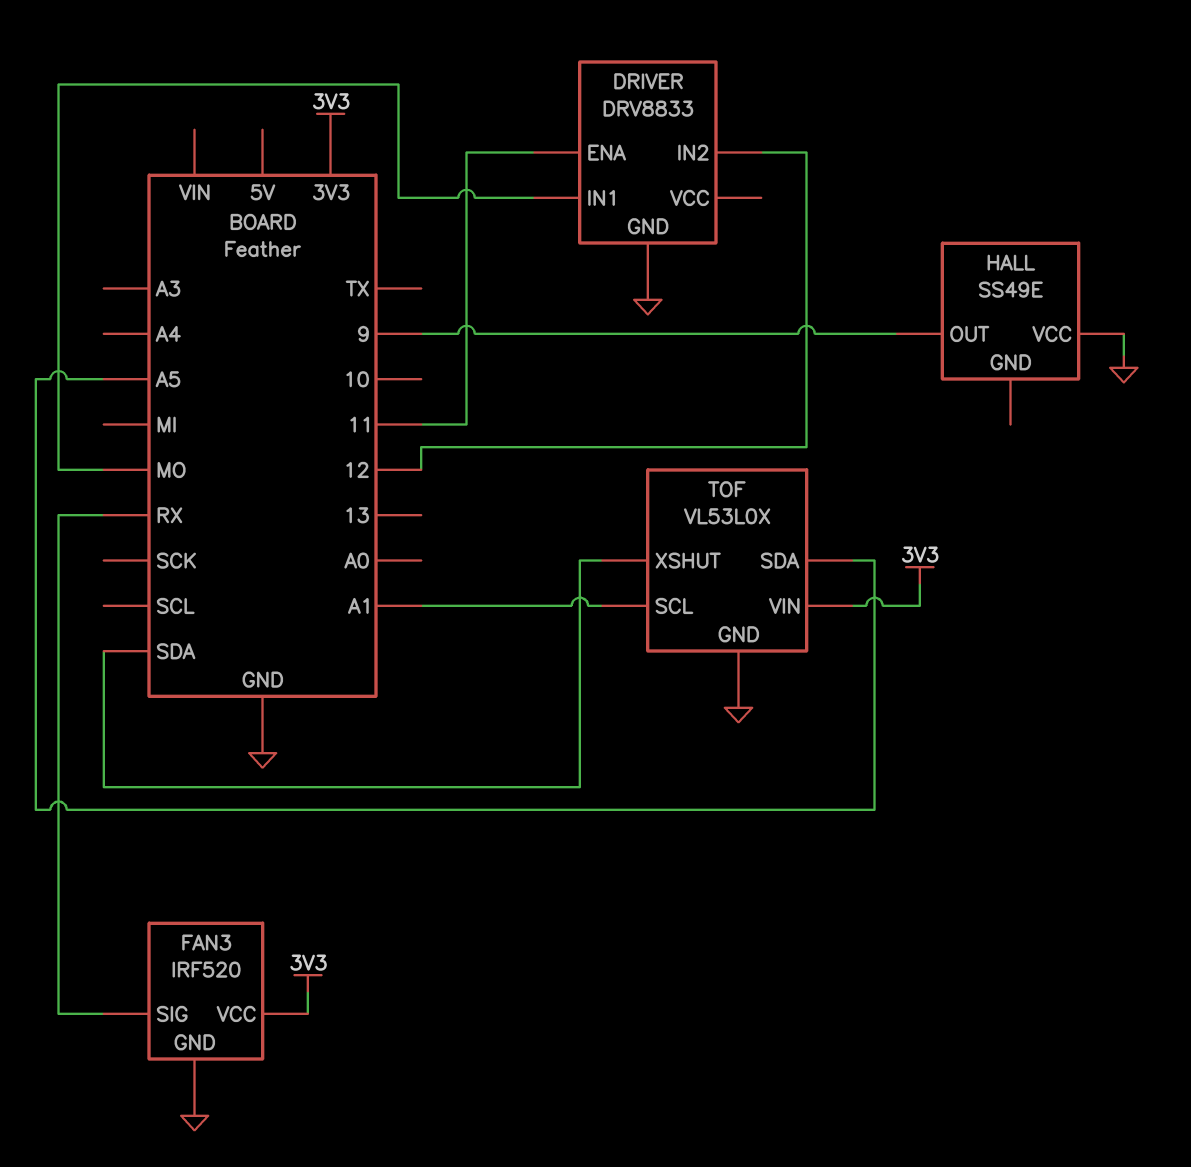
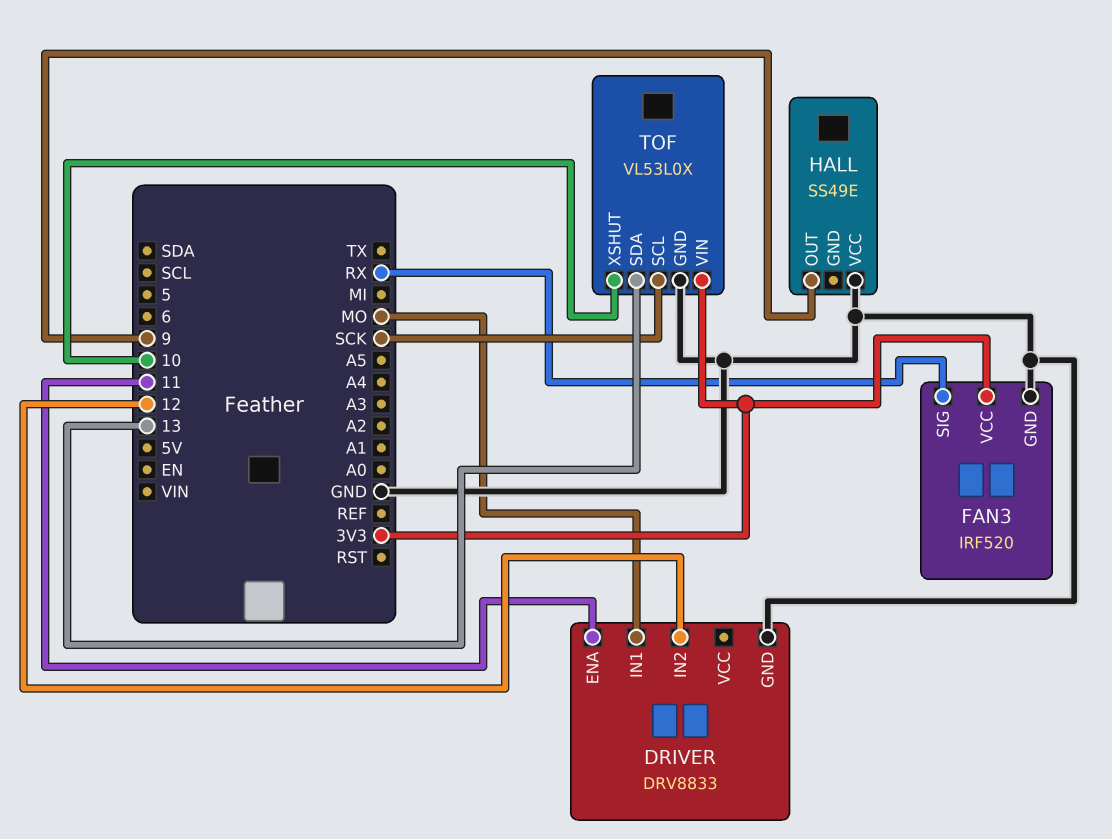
TOF pin SCL: A1 -> SCK
TOF pin SDA: A5 -> 13
TOF pin XSHUT: SDA -> 10

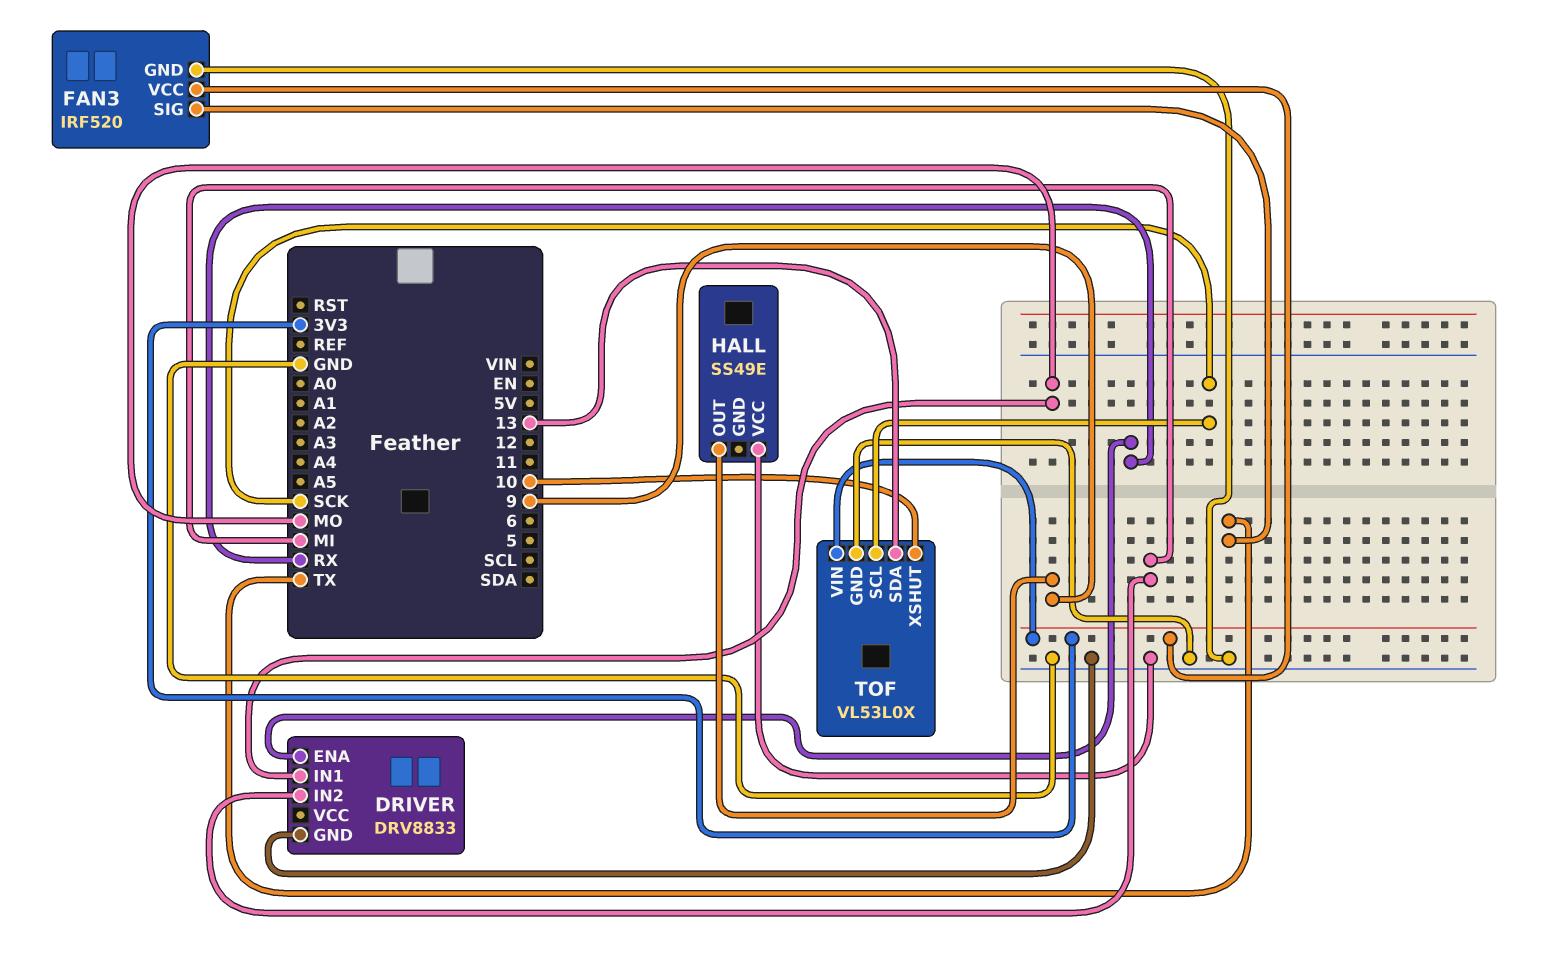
DRIVER pin ENA: 11 -> RX
DRIVER pin IN2: 12 -> MI
FAN3 pin SIG: RX -> TX

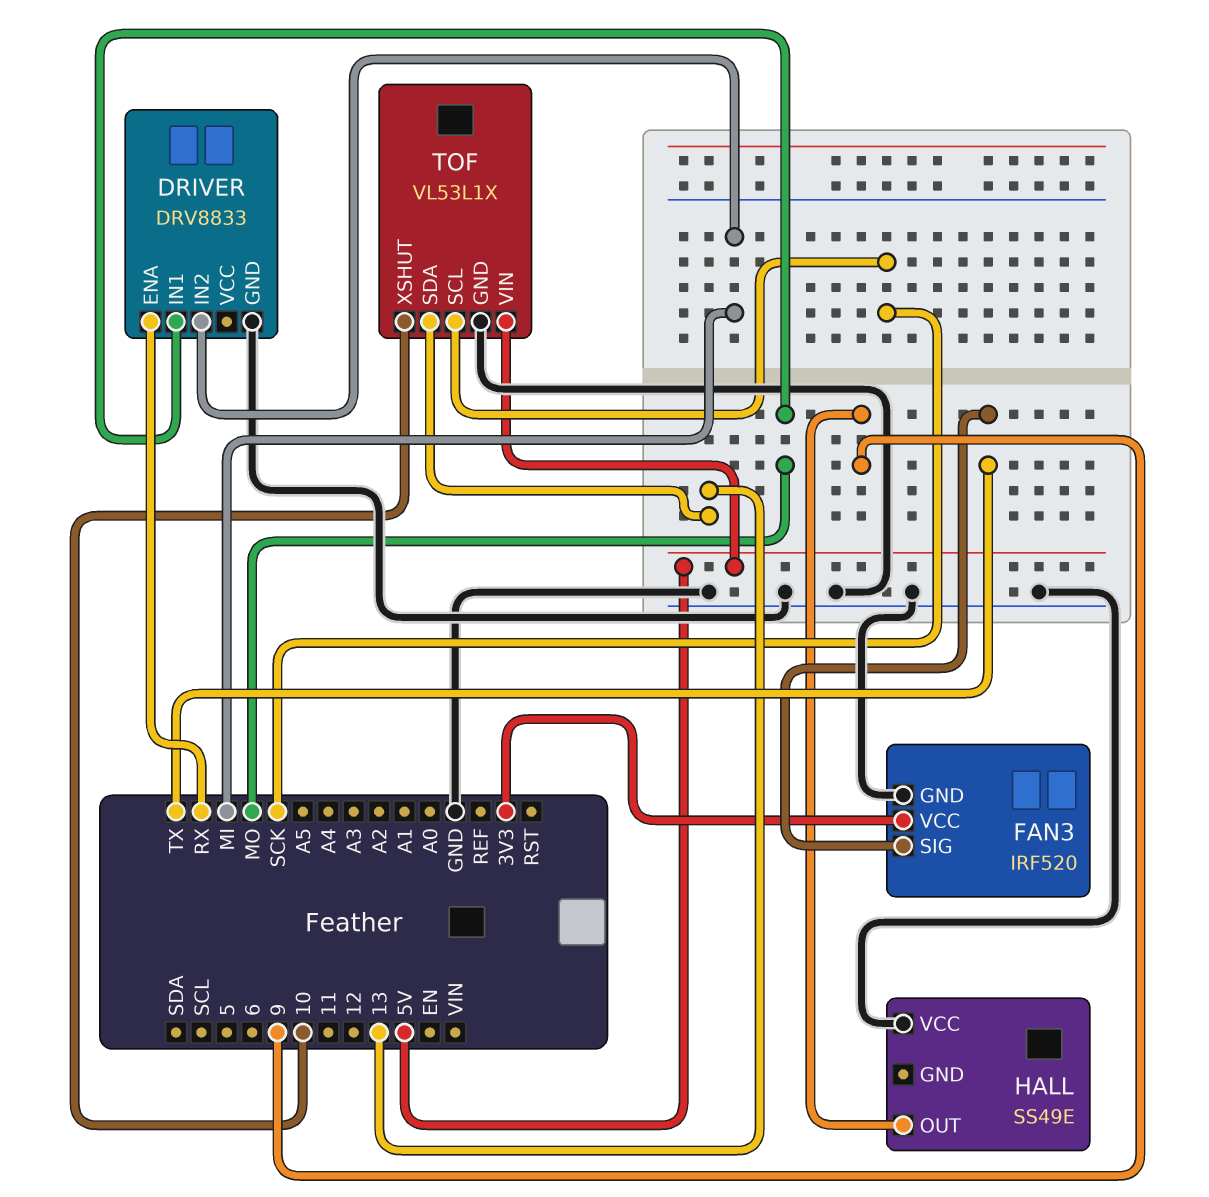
TOF: VL53L0X -> VL53L1X
TOF pin VIN: 3V3 -> 5V

